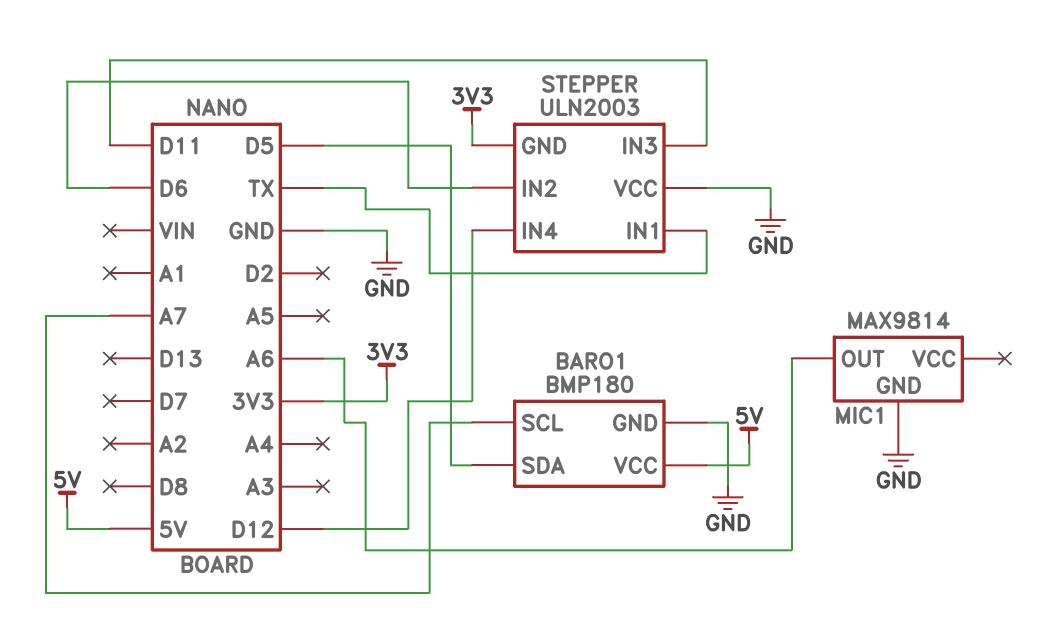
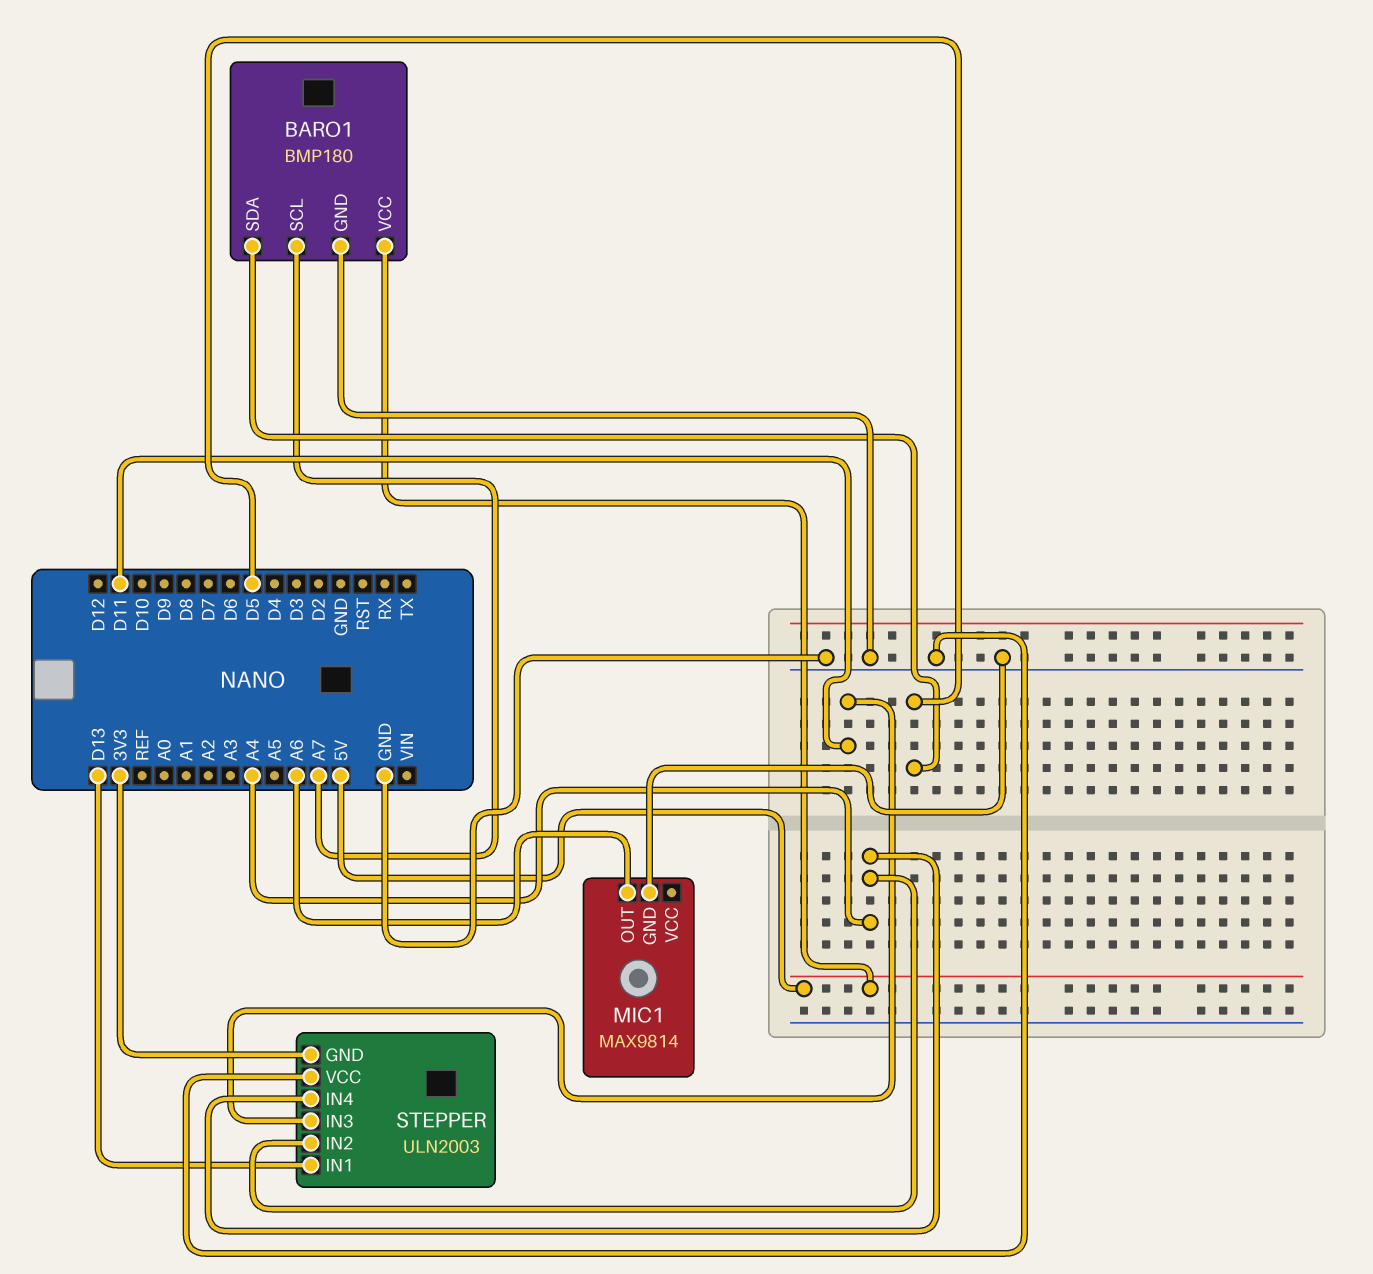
STEPPER pin IN1: TX -> D13
STEPPER pin IN2: D6 -> A4
STEPPER pin IN4: D12 -> A4

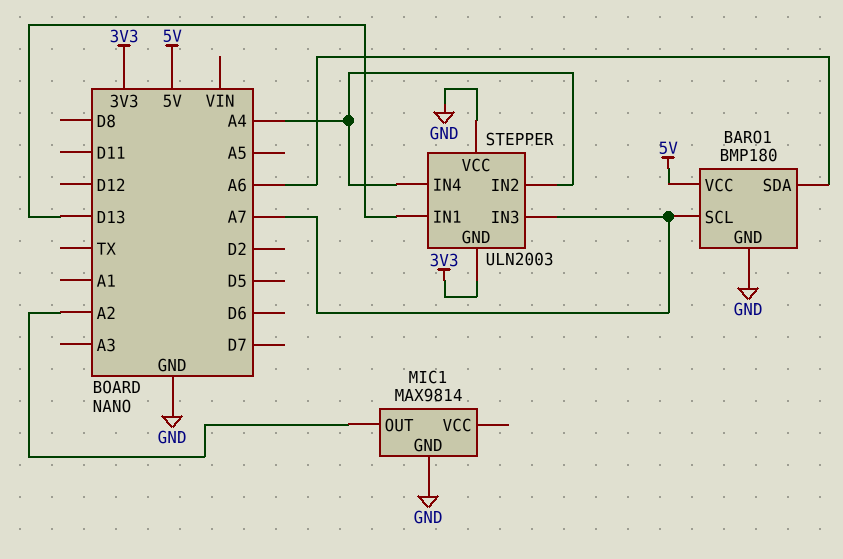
BARO1 pin SDA: D5 -> A6
MIC1 pin OUT: A6 -> A2
STEPPER pin IN3: D11 -> A7

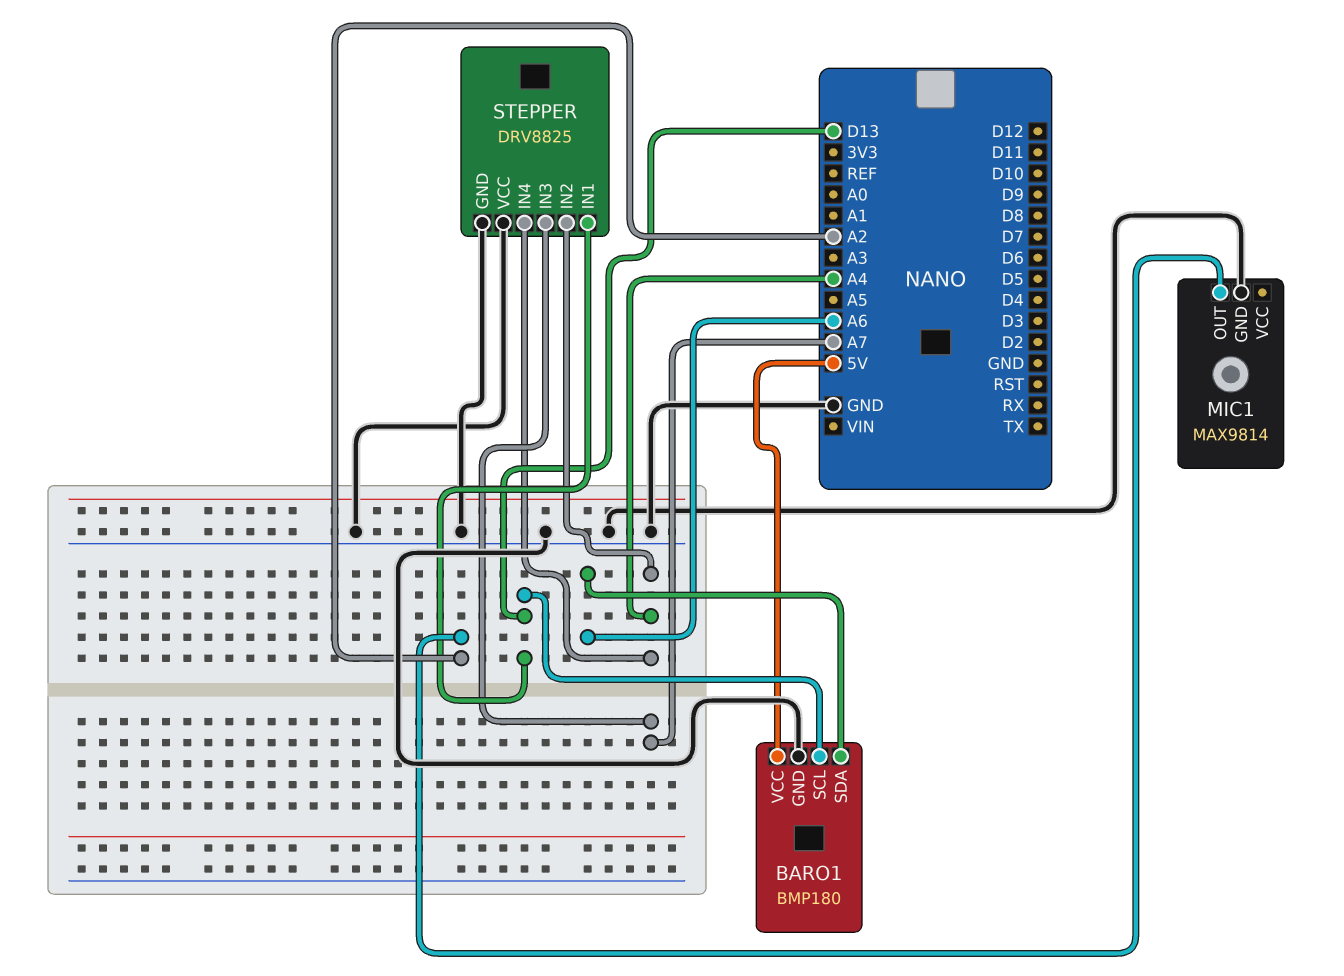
BARO1 pin SCL: A7 -> D13
STEPPER: ULN2003 -> DRV8825
STEPPER pin GND: 3V3 -> GND

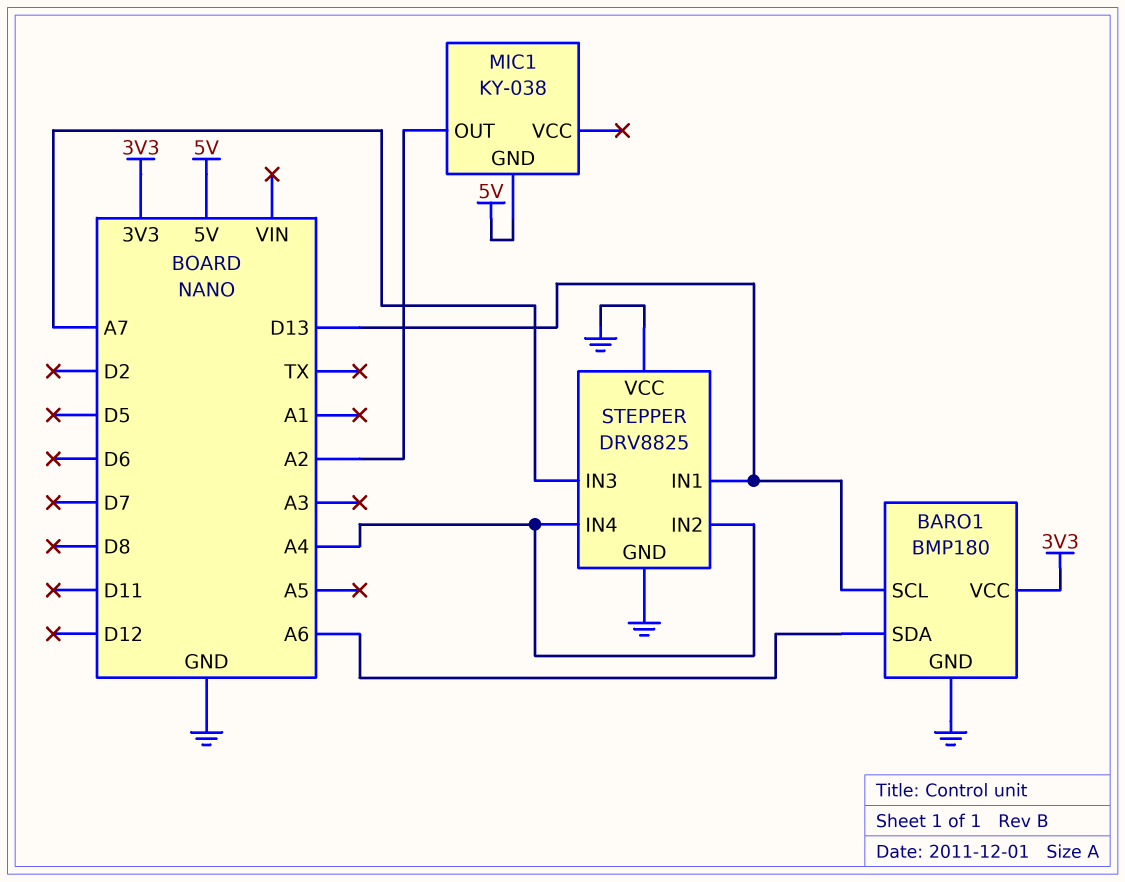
BARO1 pin VCC: 5V -> 3V3
MIC1: MAX9814 -> KY-038
MIC1 pin GND: GND -> 5V

